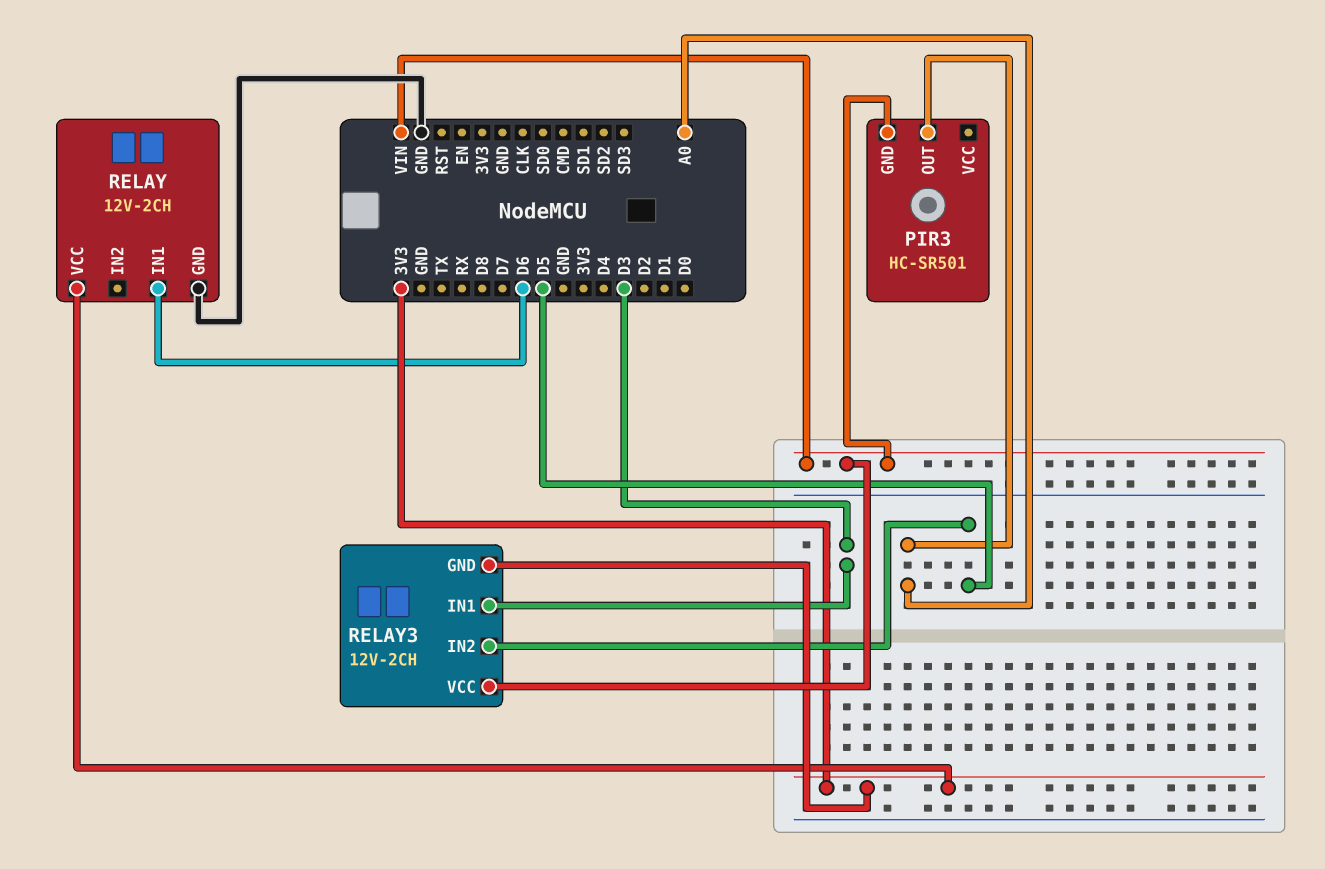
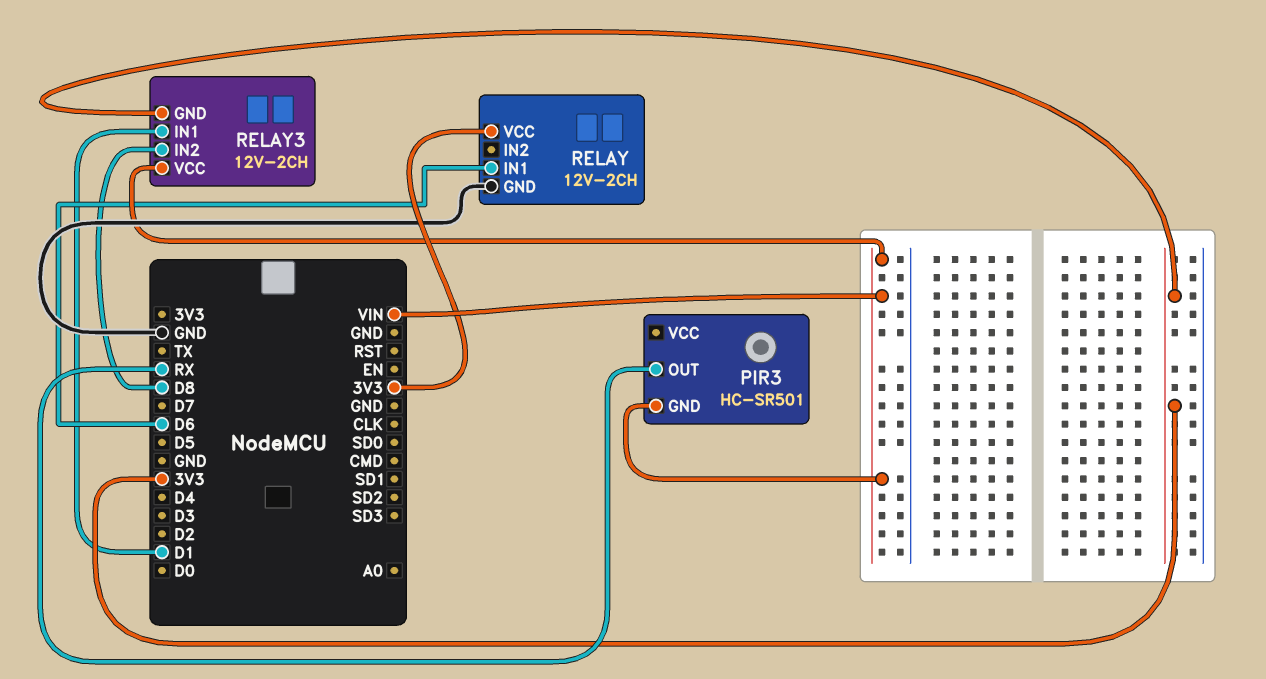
PIR3 pin OUT: A0 -> RX
RELAY3 pin IN1: D3 -> D1
RELAY3 pin IN2: D5 -> D8

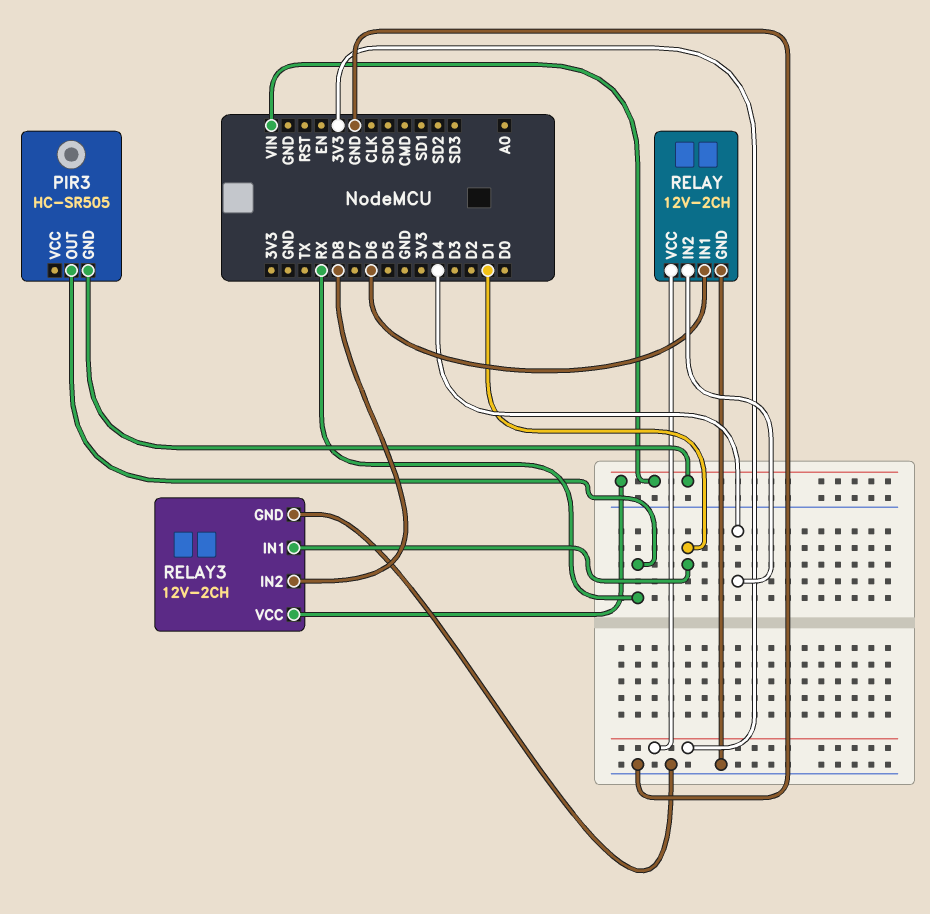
PIR3: HC-SR501 -> HC-SR505
RELAY pin IN2: none -> D4
RELAY3 pin GND: 3V3 -> GND

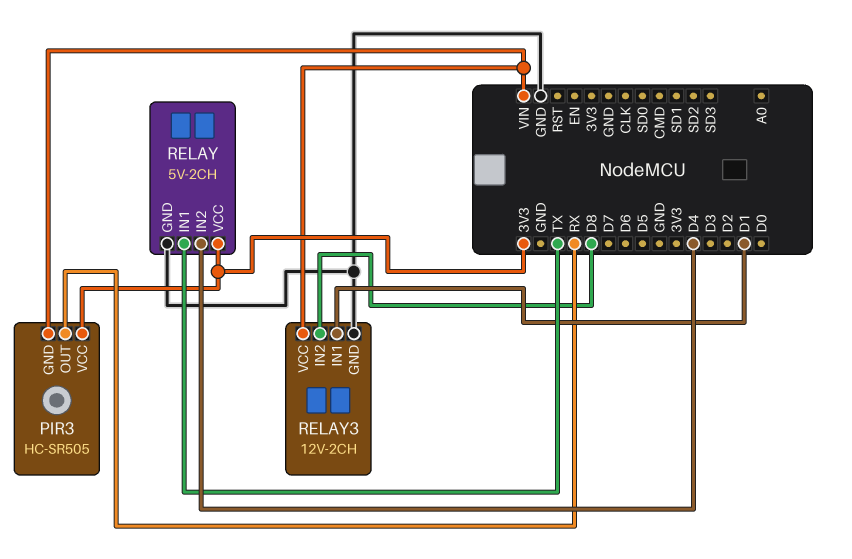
PIR3 pin VCC: none -> 3V3
RELAY: 12V-2CH -> 5V-2CH
RELAY pin IN1: D6 -> TX

